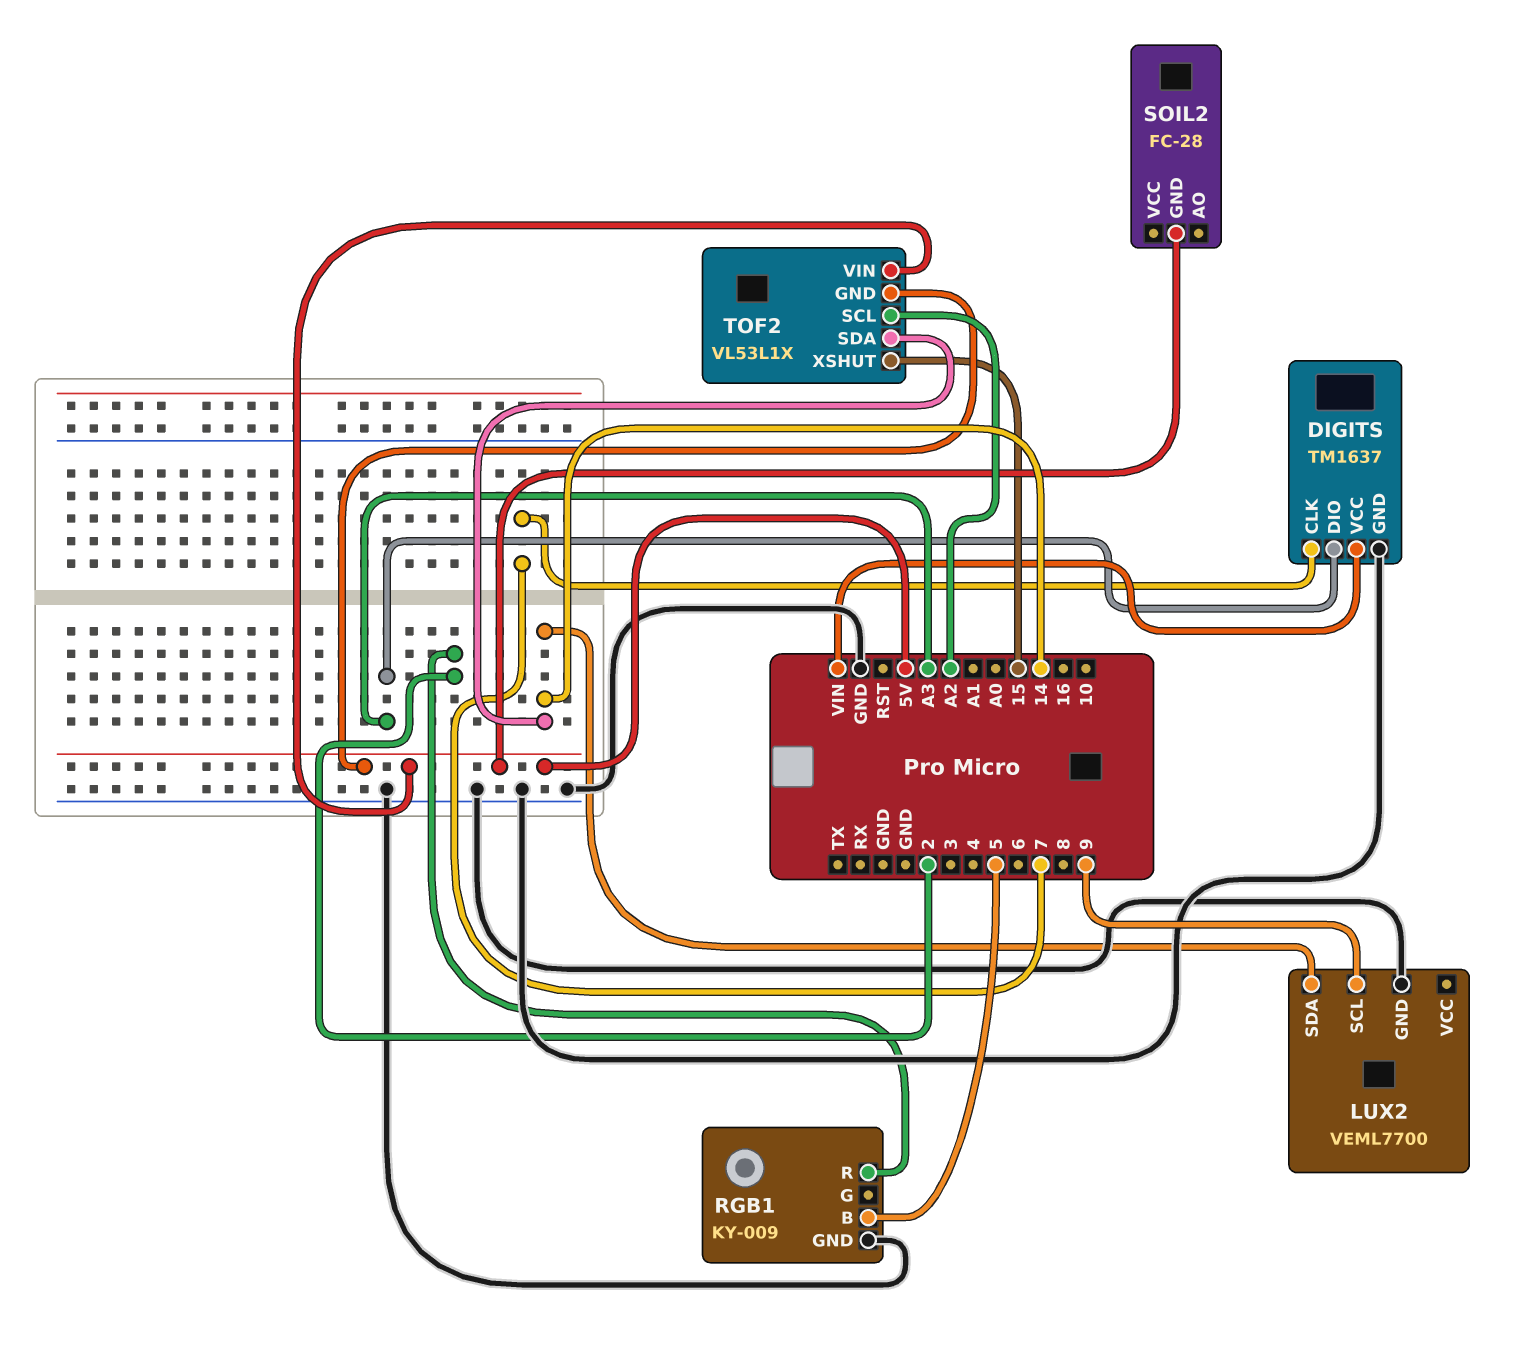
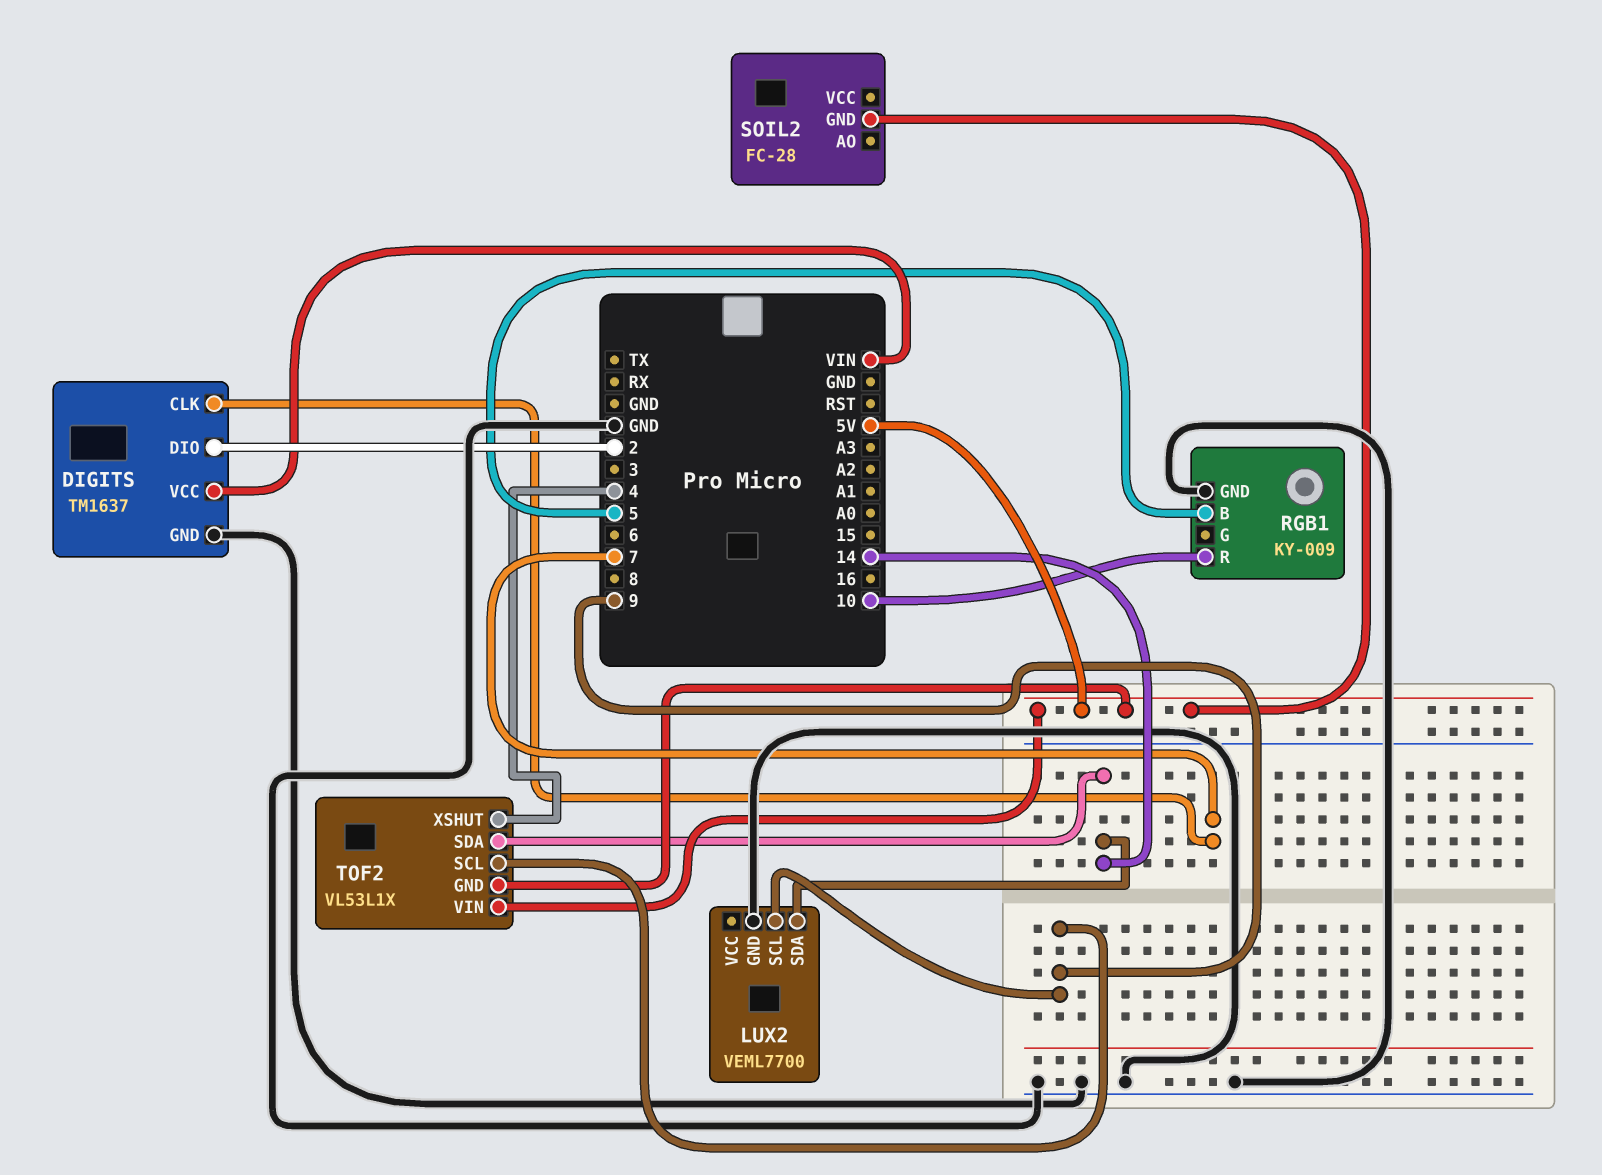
DIGITS pin DIO: A3 -> 2
RGB1 pin R: 2 -> 10
TOF2 pin SCL: A2 -> 9
TOF2 pin XSHUT: 15 -> 4

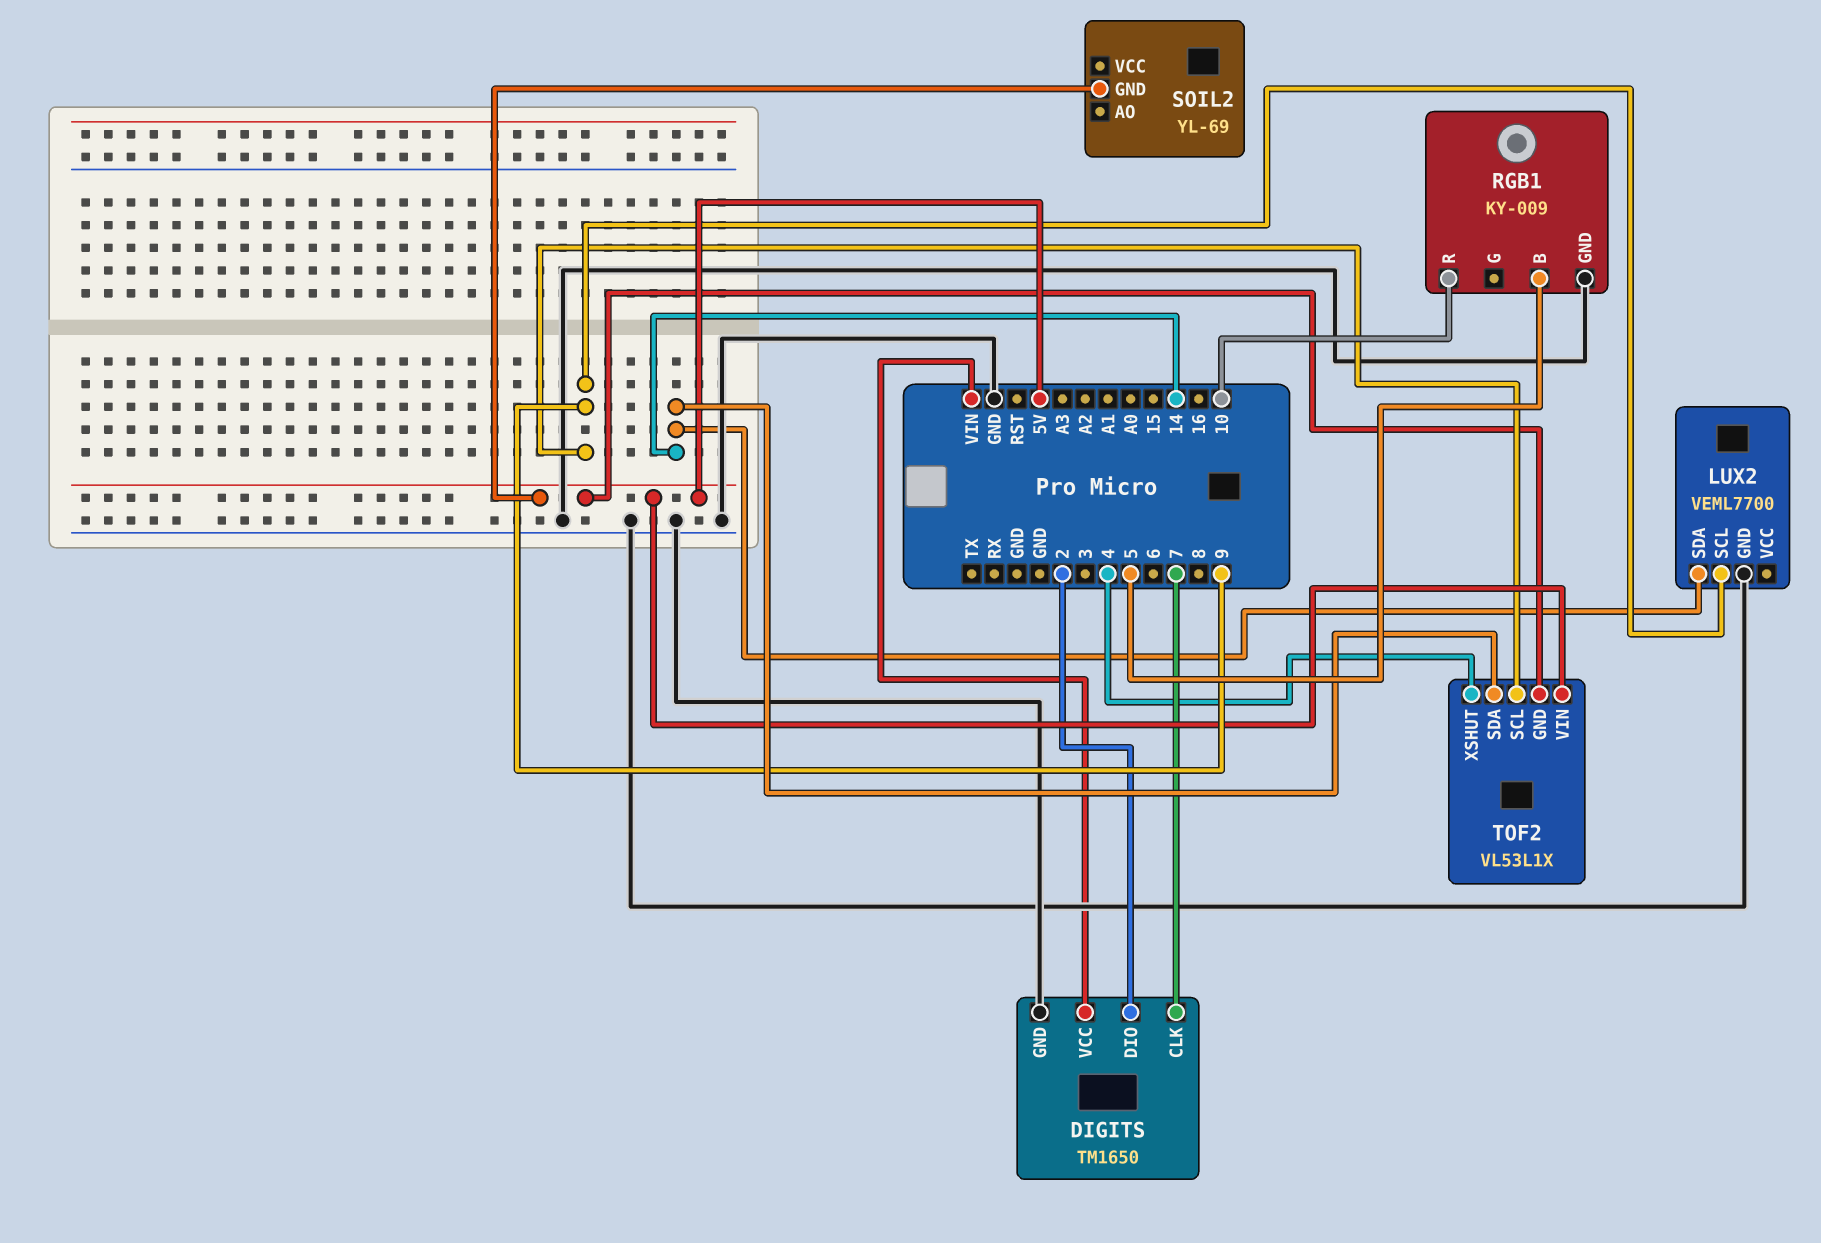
DIGITS: TM1637 -> TM1650
SOIL2: FC-28 -> YL-69

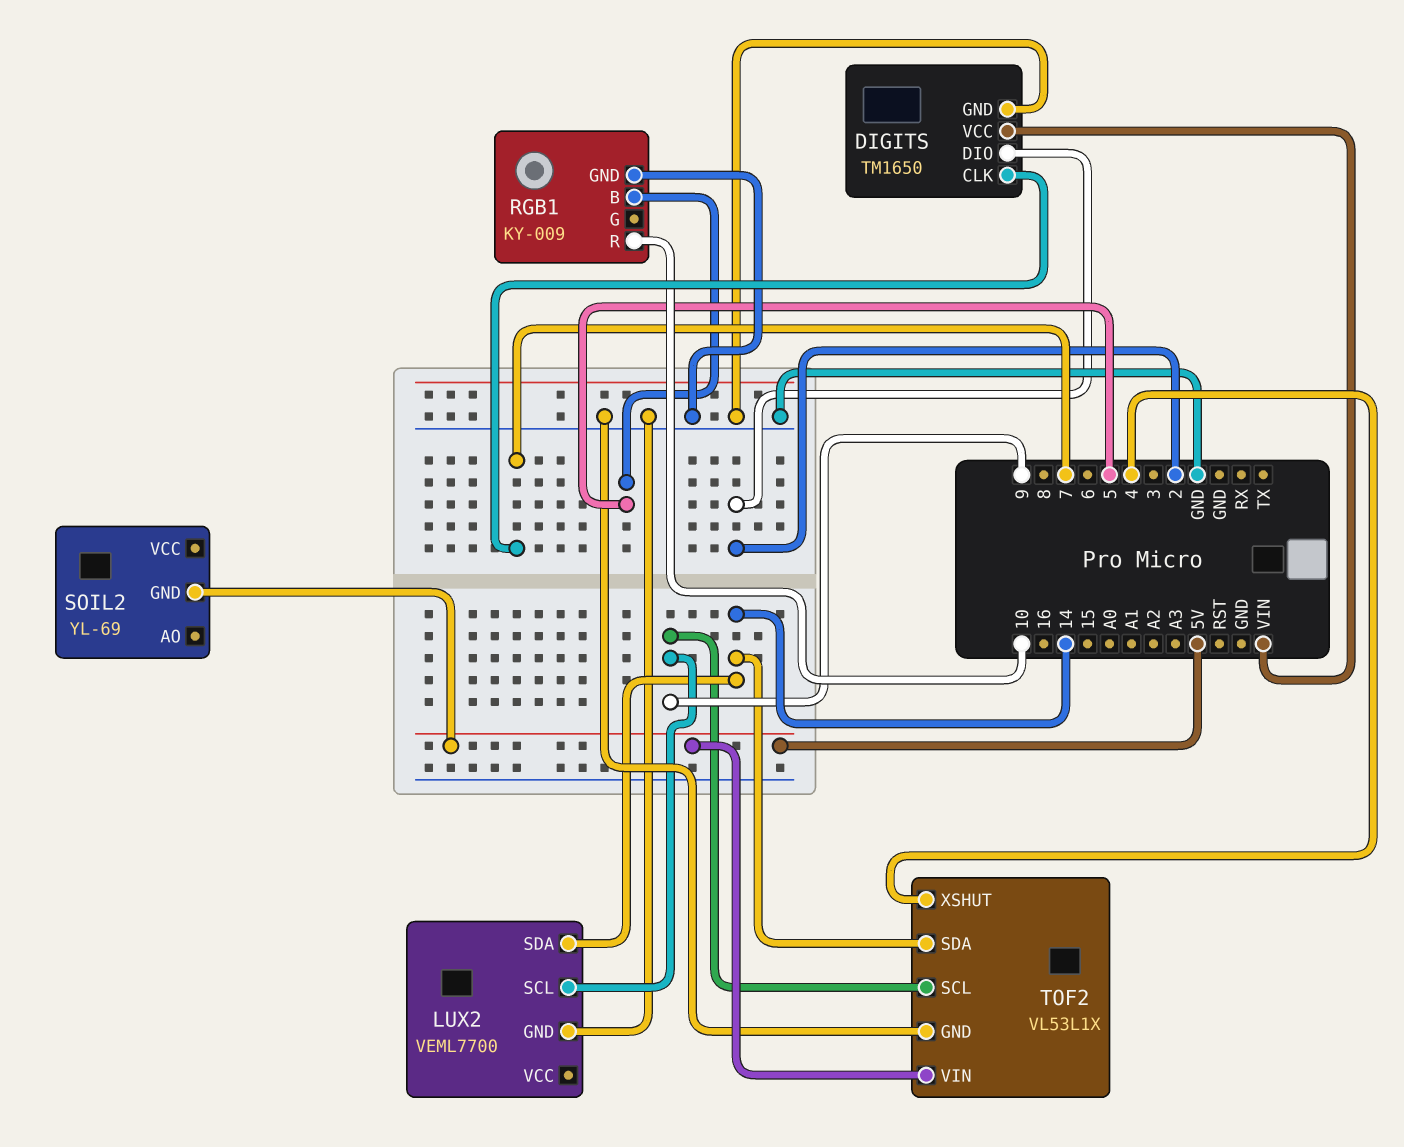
TOF2 pin GND: 5V -> GND

